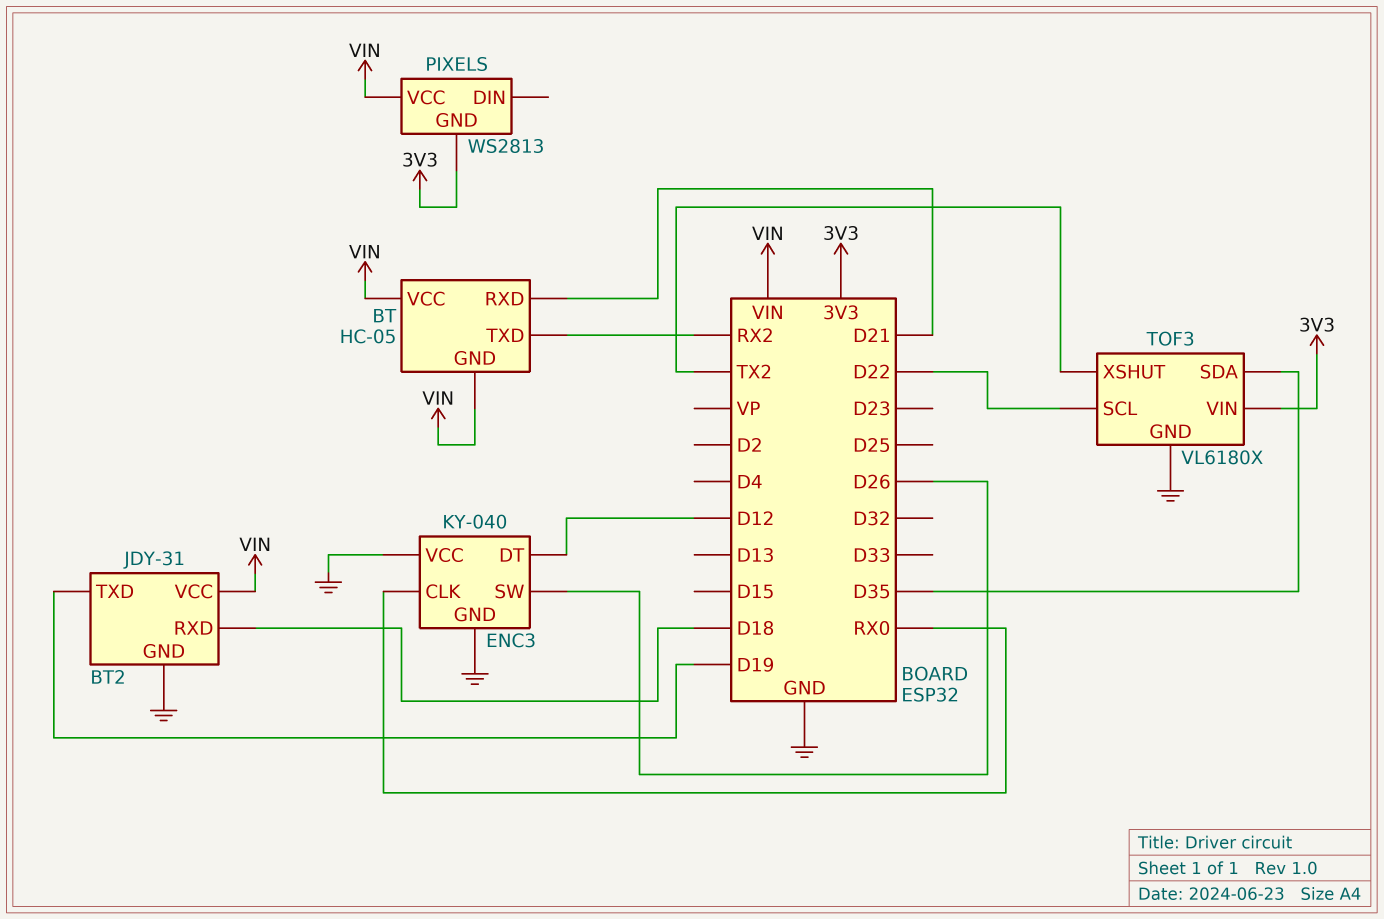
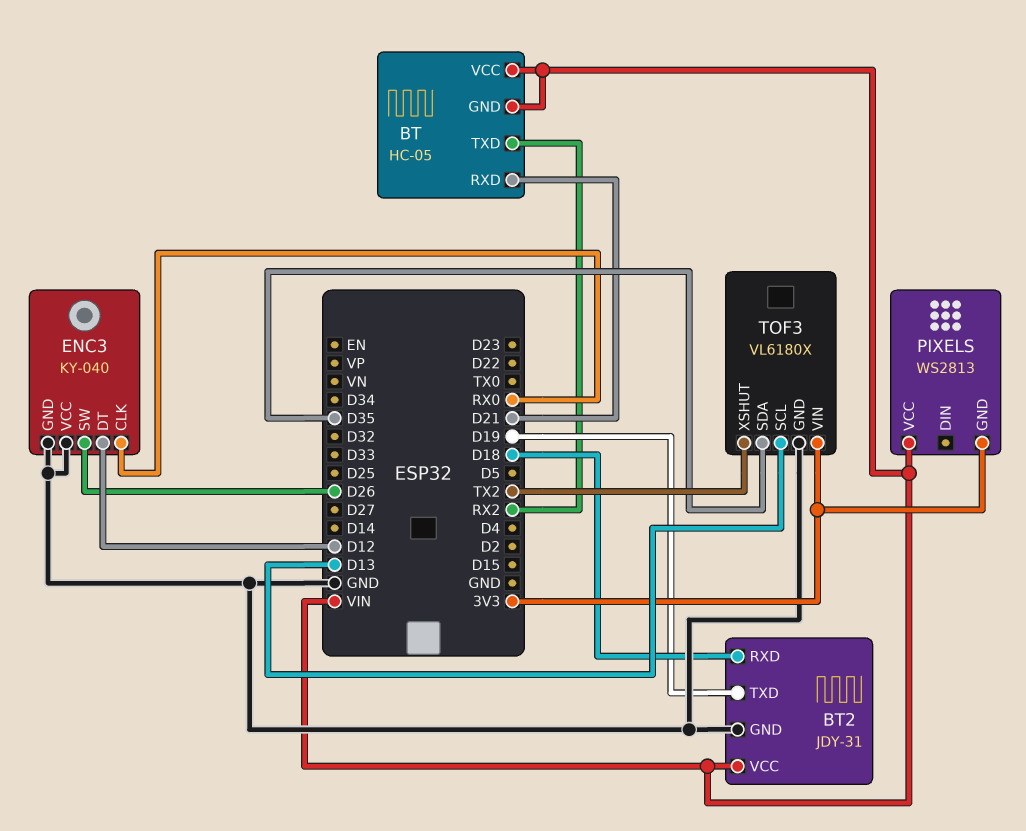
TOF3 pin SCL: D22 -> D13

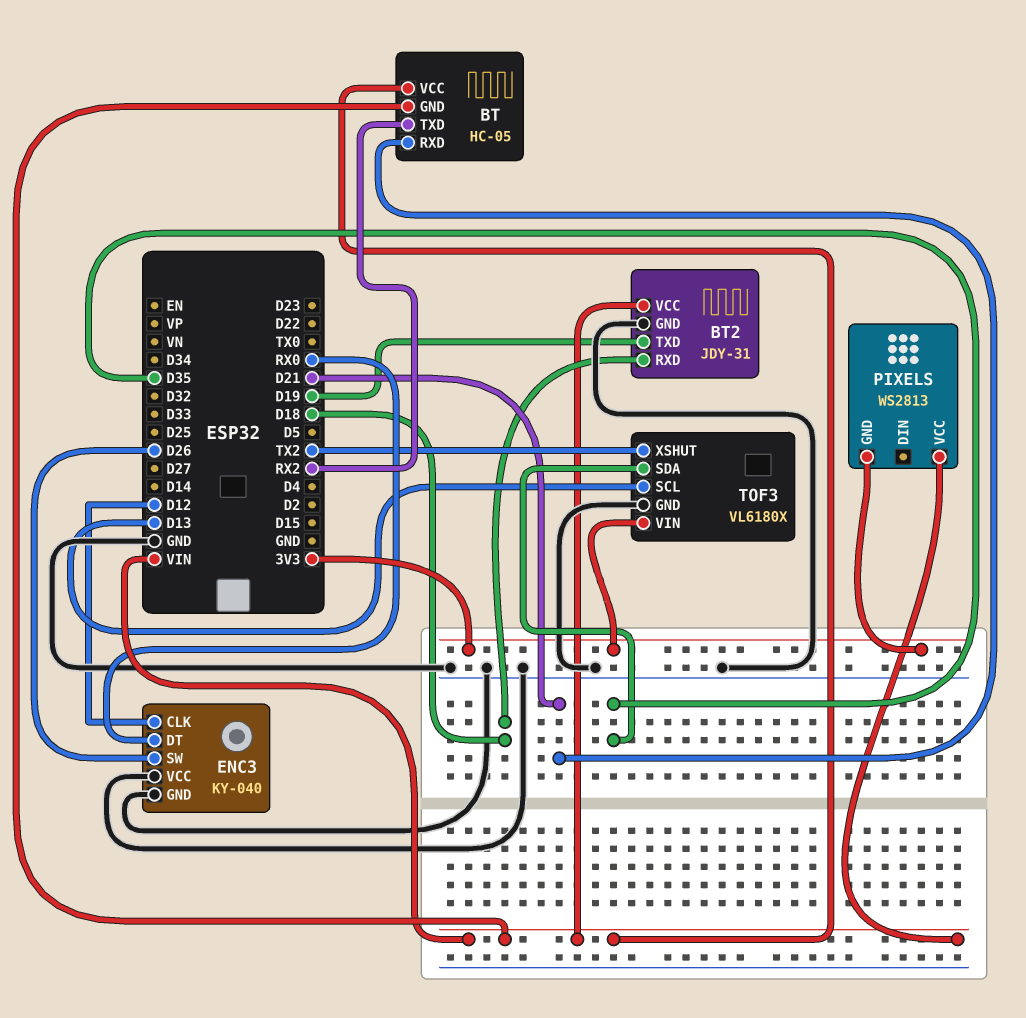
ENC3 pin CLK: RX0 -> D12
ENC3 pin DT: D12 -> RX0

